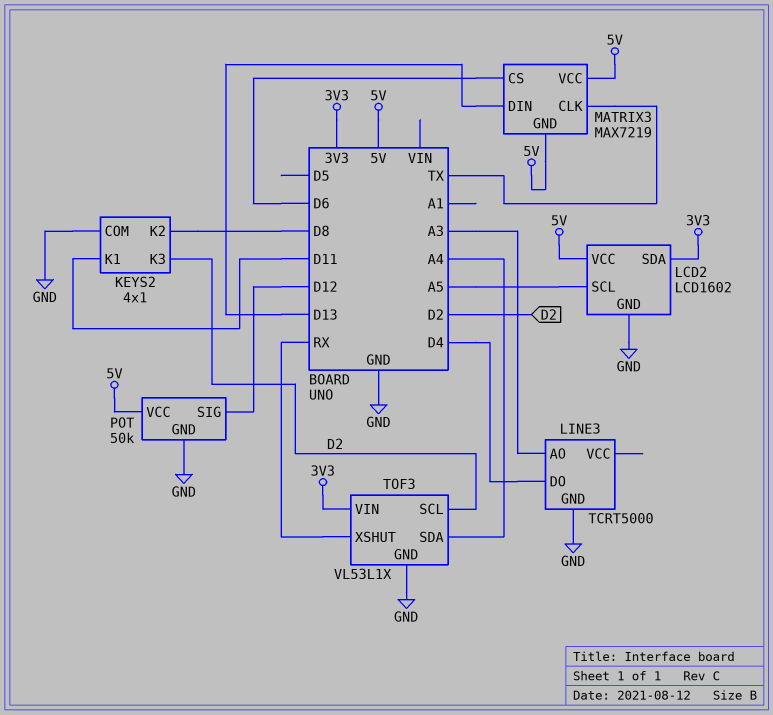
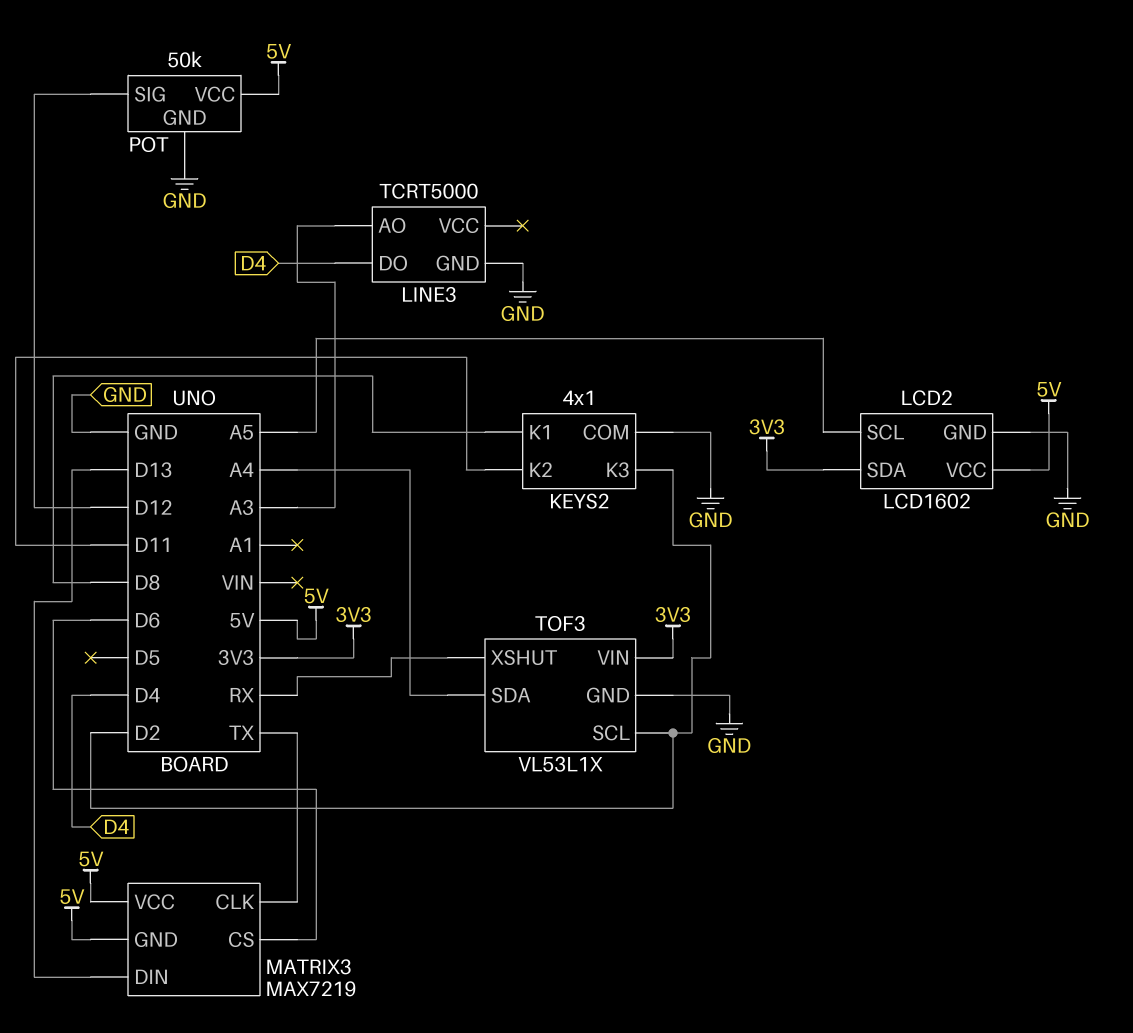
KEYS2 pin K1: D11 -> D8
KEYS2 pin K2: D8 -> D11

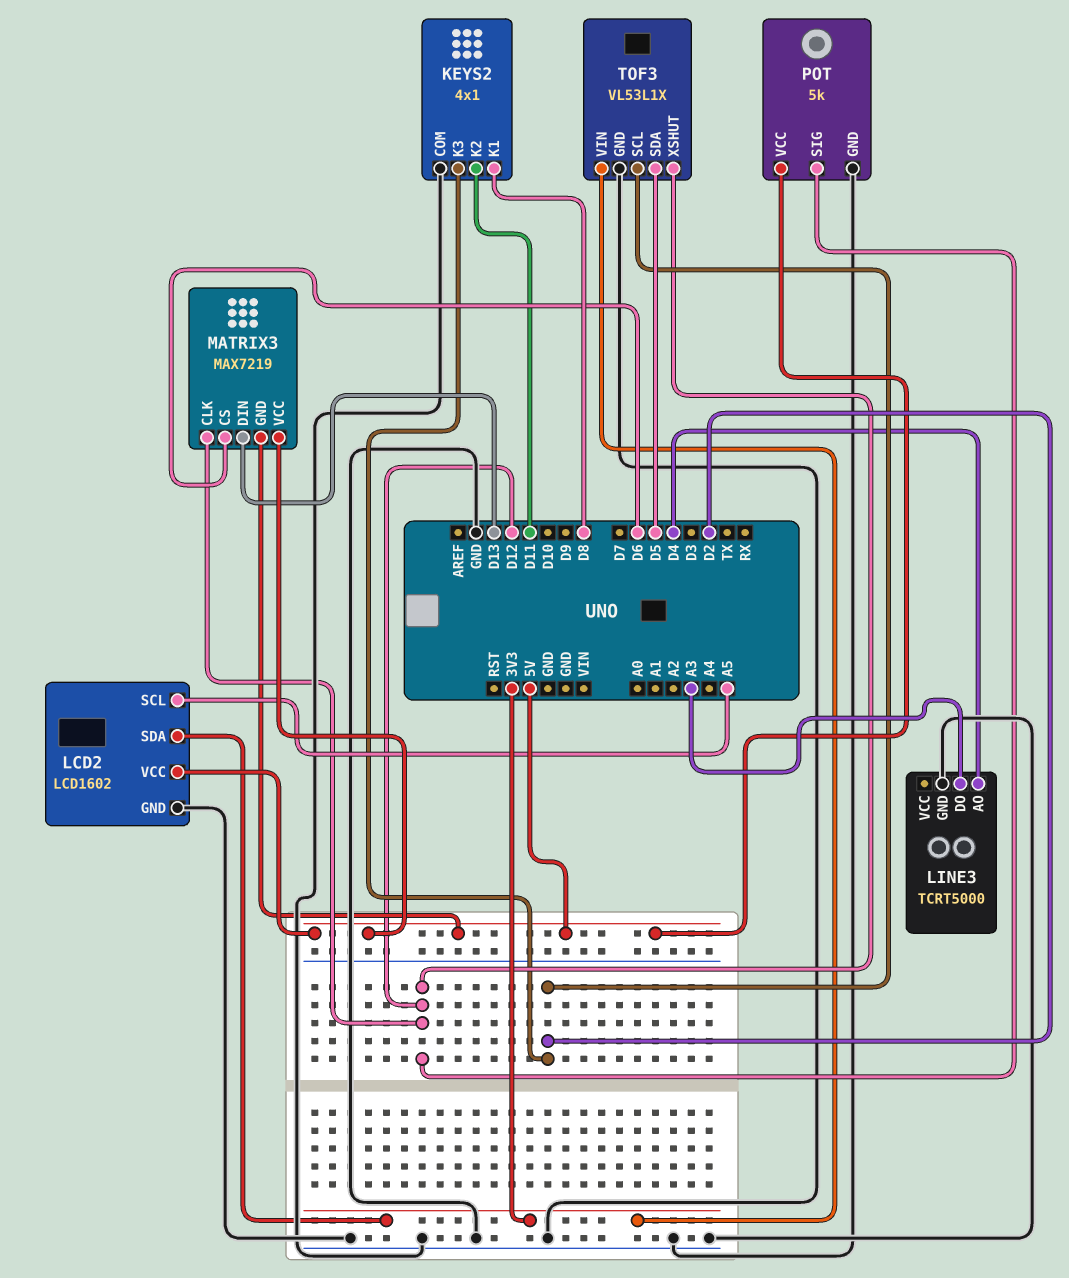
LINE3 pin AO: A3 -> D4
LINE3 pin DO: D4 -> A3
MATRIX3 pin CLK: TX -> D12
POT: 50k -> 5k
TOF3 pin SDA: A4 -> D5
TOF3 pin XSHUT: RX -> D12

